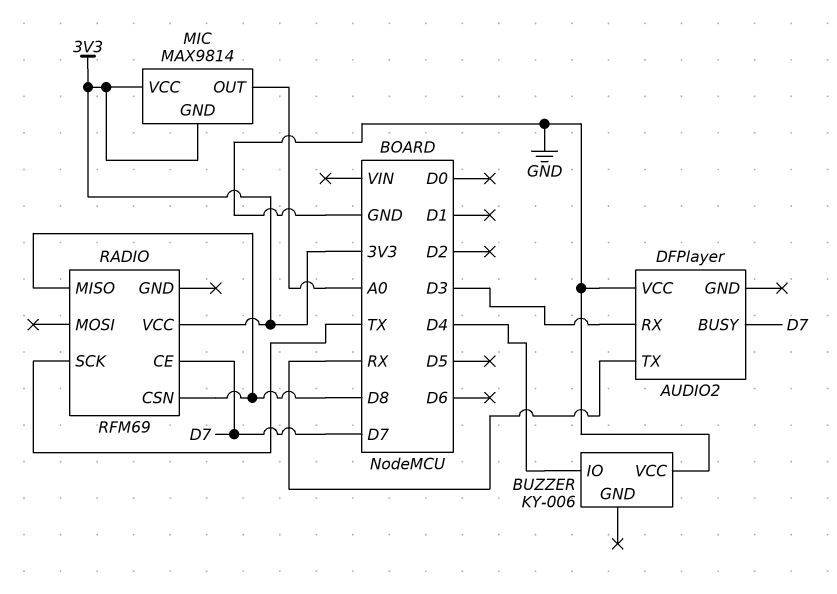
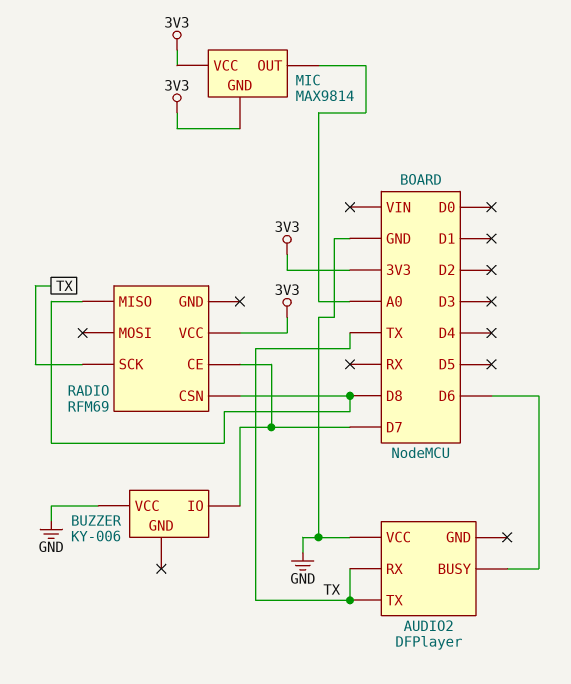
AUDIO2 pin BUSY: D7 -> D6
AUDIO2 pin RX: D3 -> TX
AUDIO2 pin TX: RX -> TX
BUZZER pin IO: D4 -> D7

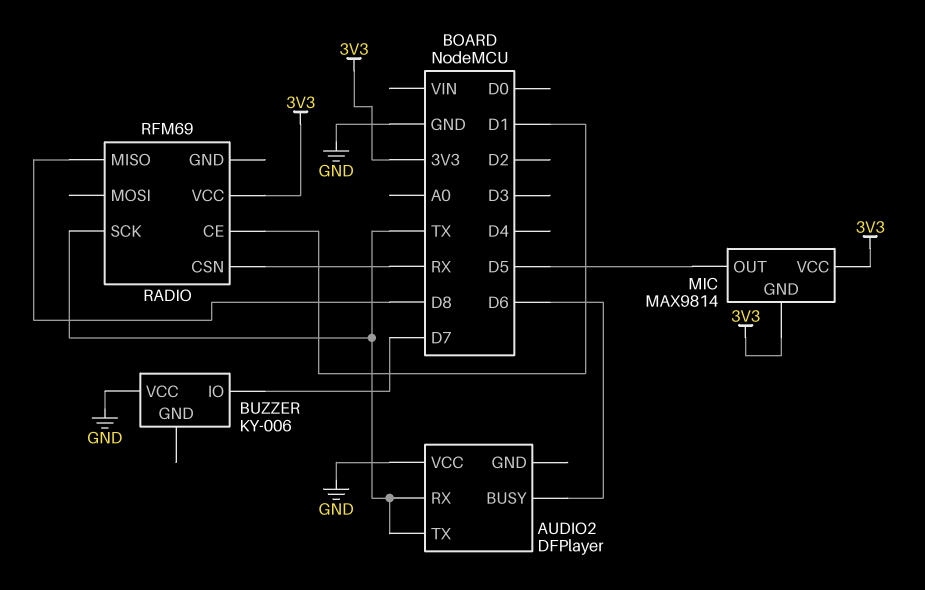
MIC pin OUT: A0 -> D5
RADIO pin CE: D7 -> D1
RADIO pin CSN: D8 -> RX

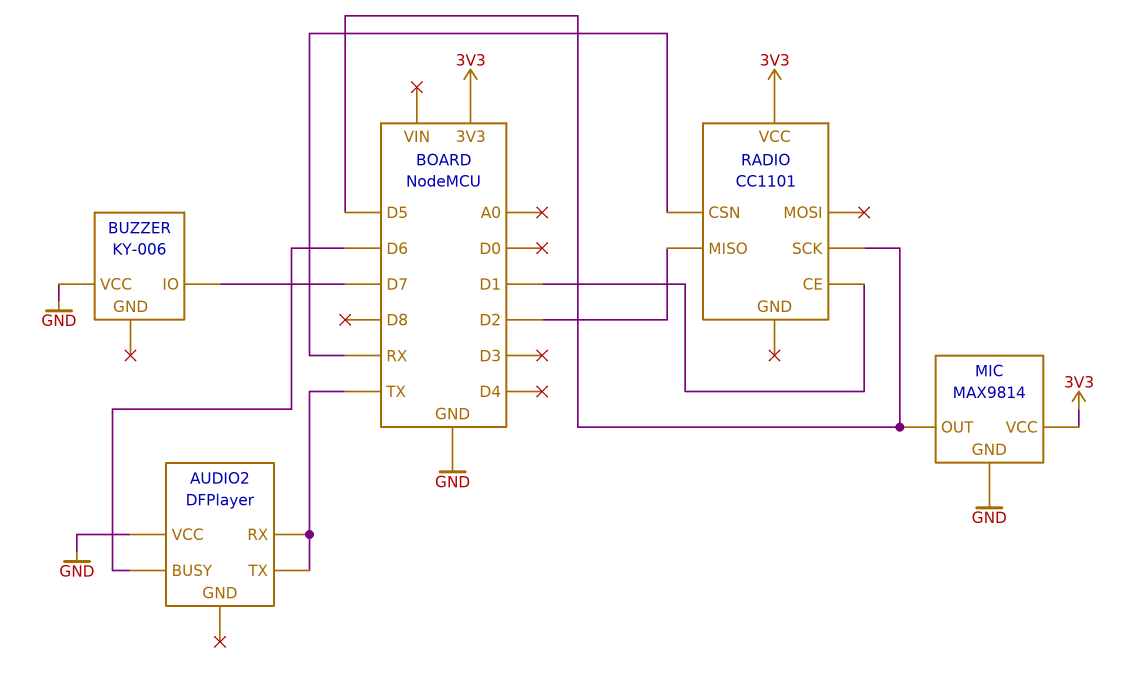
MIC pin GND: 3V3 -> GND
RADIO: RFM69 -> CC1101
RADIO pin MISO: D8 -> D2
RADIO pin SCK: TX -> D5

